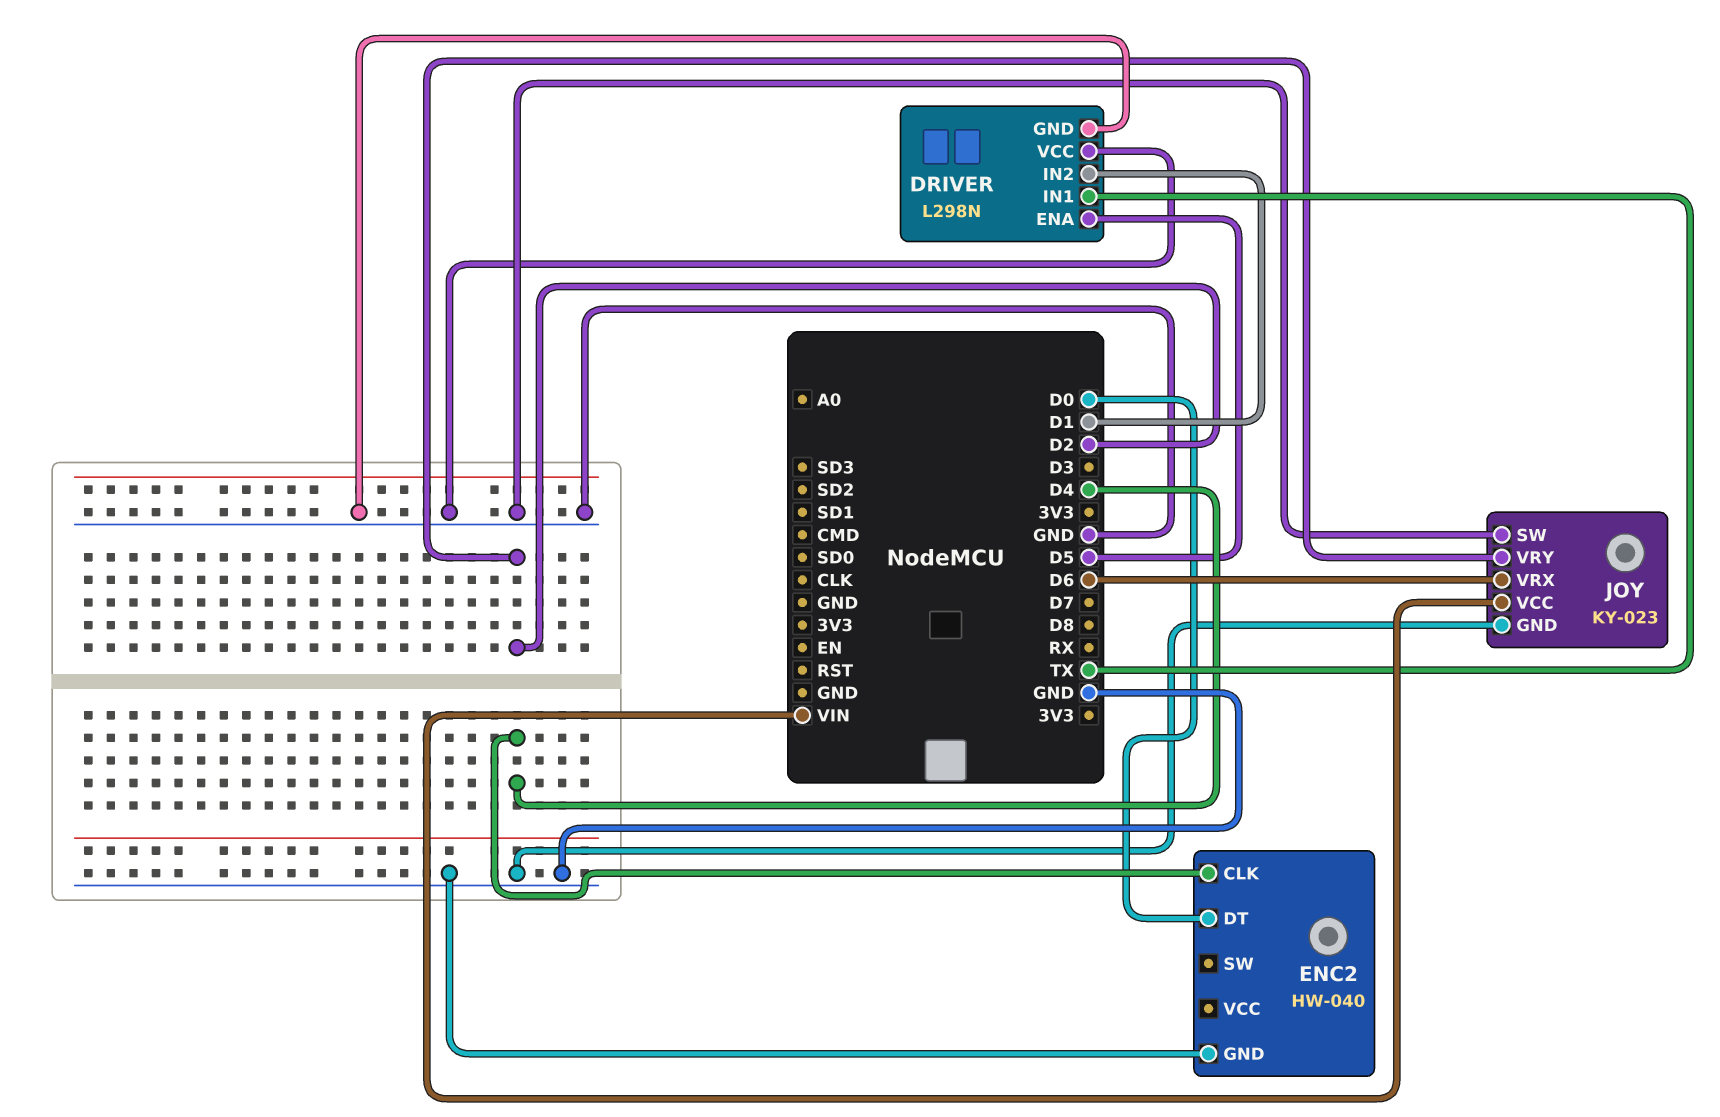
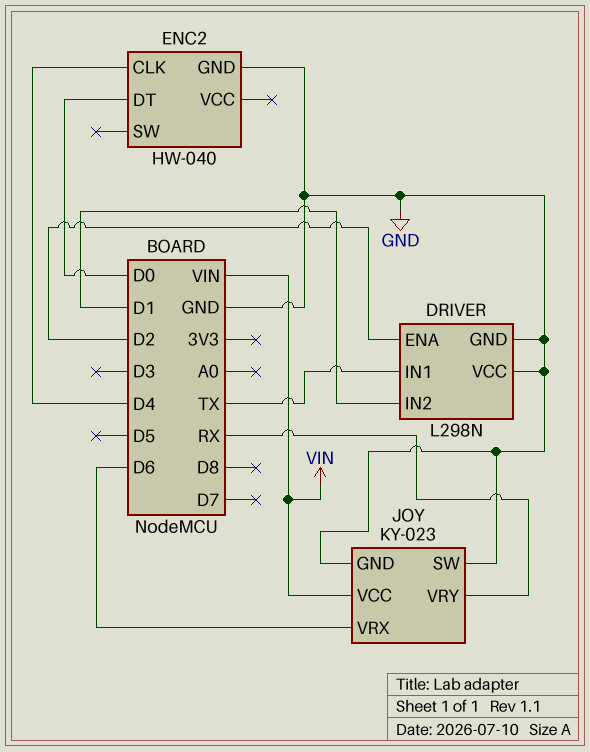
DRIVER pin ENA: D5 -> D2
JOY pin VRY: D2 -> RX

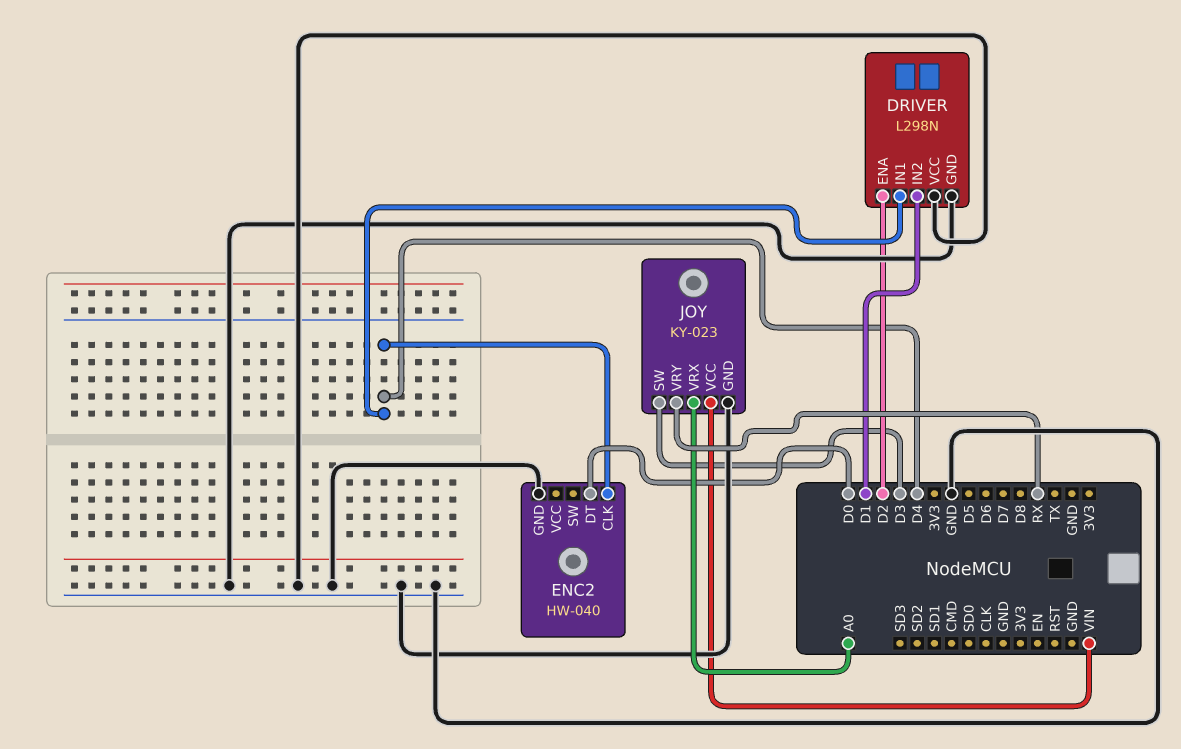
DRIVER pin IN1: TX -> D4
JOY pin SW: GND -> D3
JOY pin VRX: D6 -> A0

